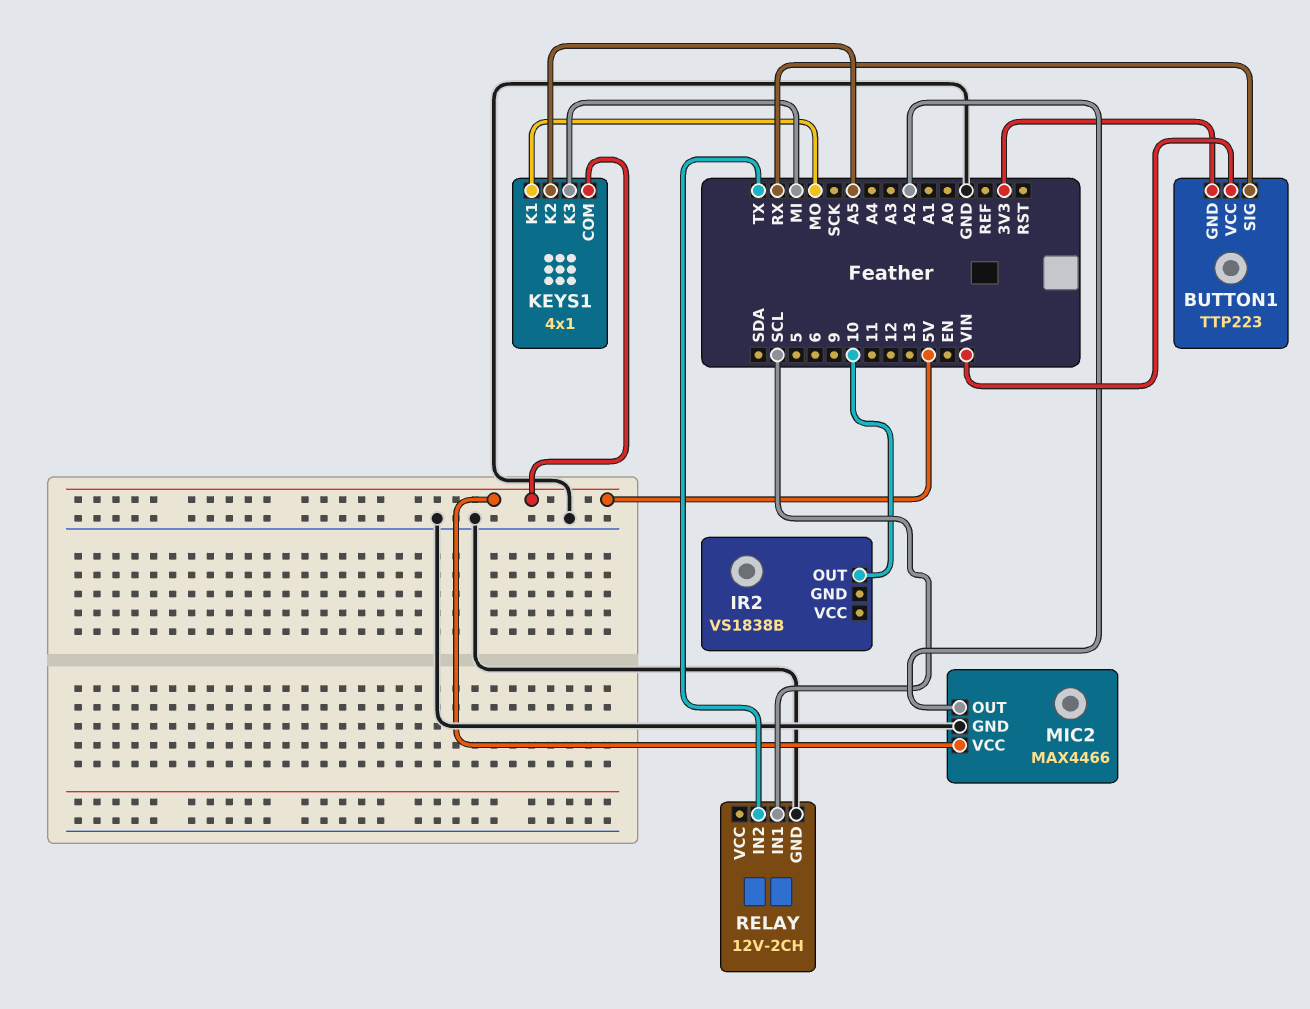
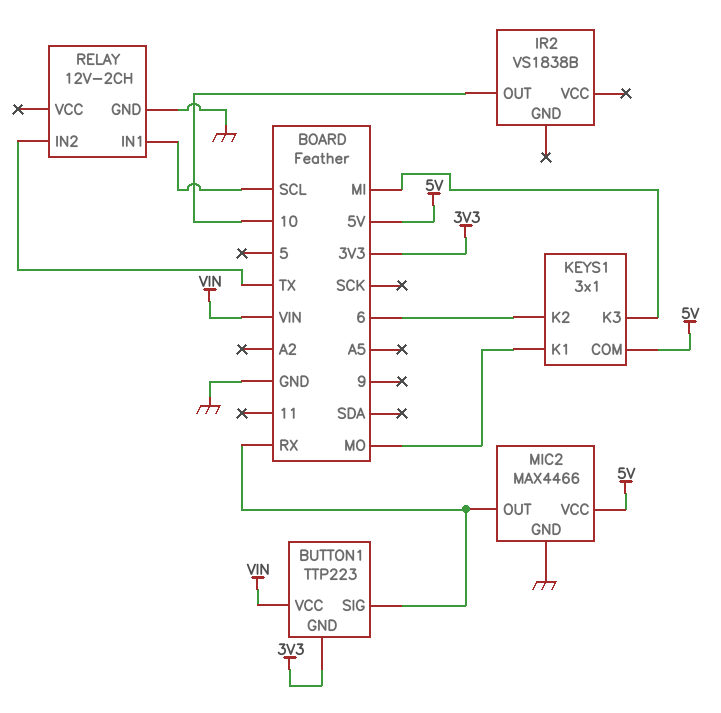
KEYS1: 4x1 -> 3x1
KEYS1 pin K2: A5 -> 6
MIC2 pin OUT: A2 -> RX

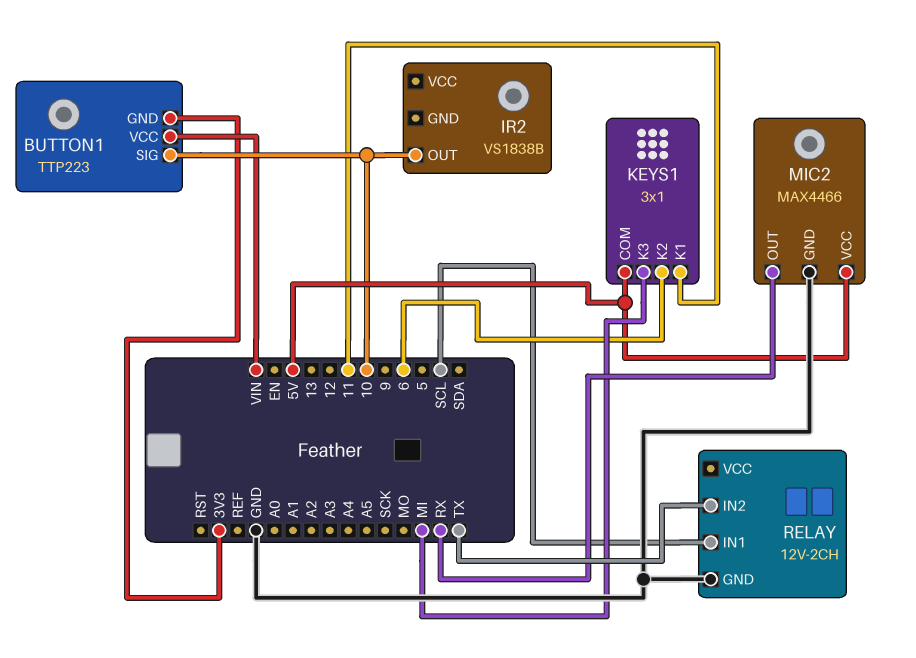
BUTTON1 pin SIG: RX -> 10
KEYS1 pin K1: MO -> 11

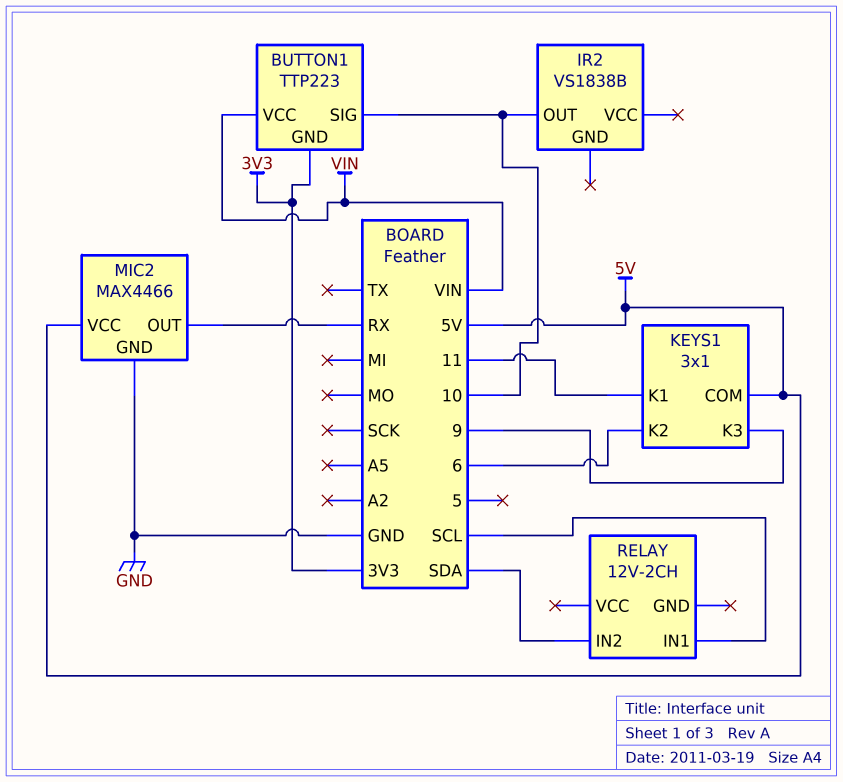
KEYS1 pin K3: MI -> 9
RELAY pin GND: GND -> none
RELAY pin IN2: TX -> SDA

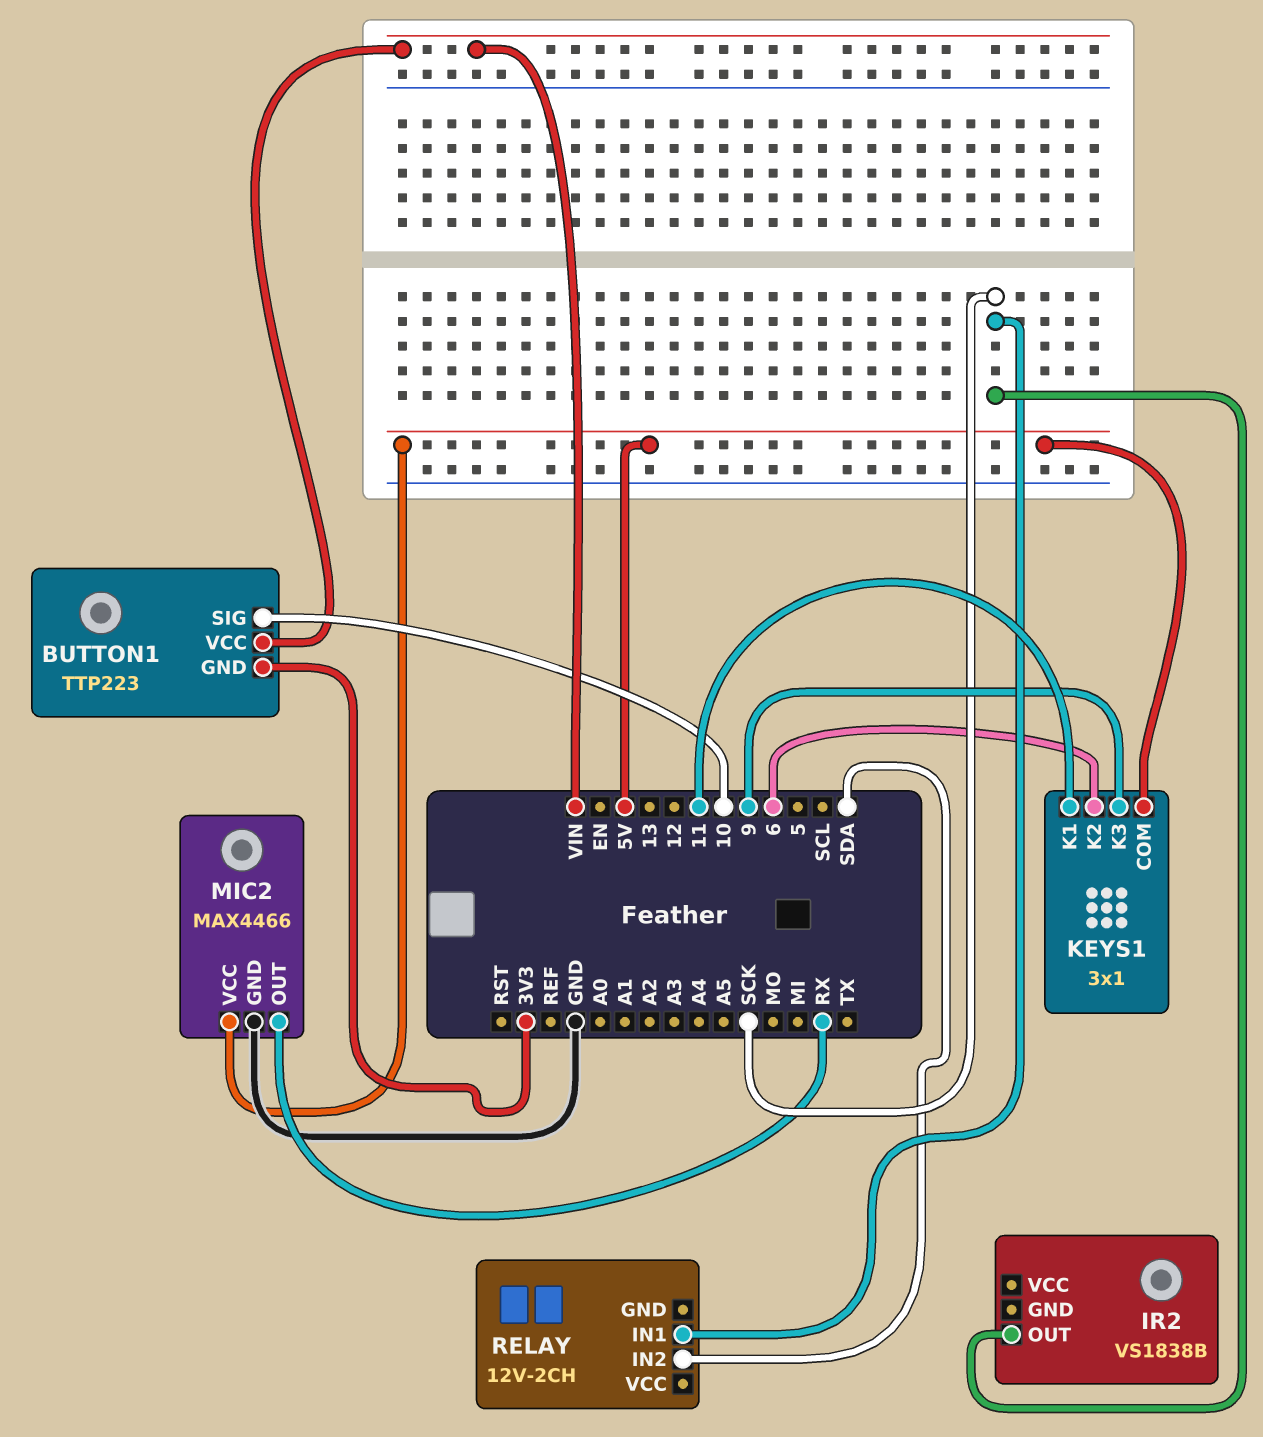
IR2 pin OUT: 10 -> SCK
RELAY pin IN1: SCL -> SCK

